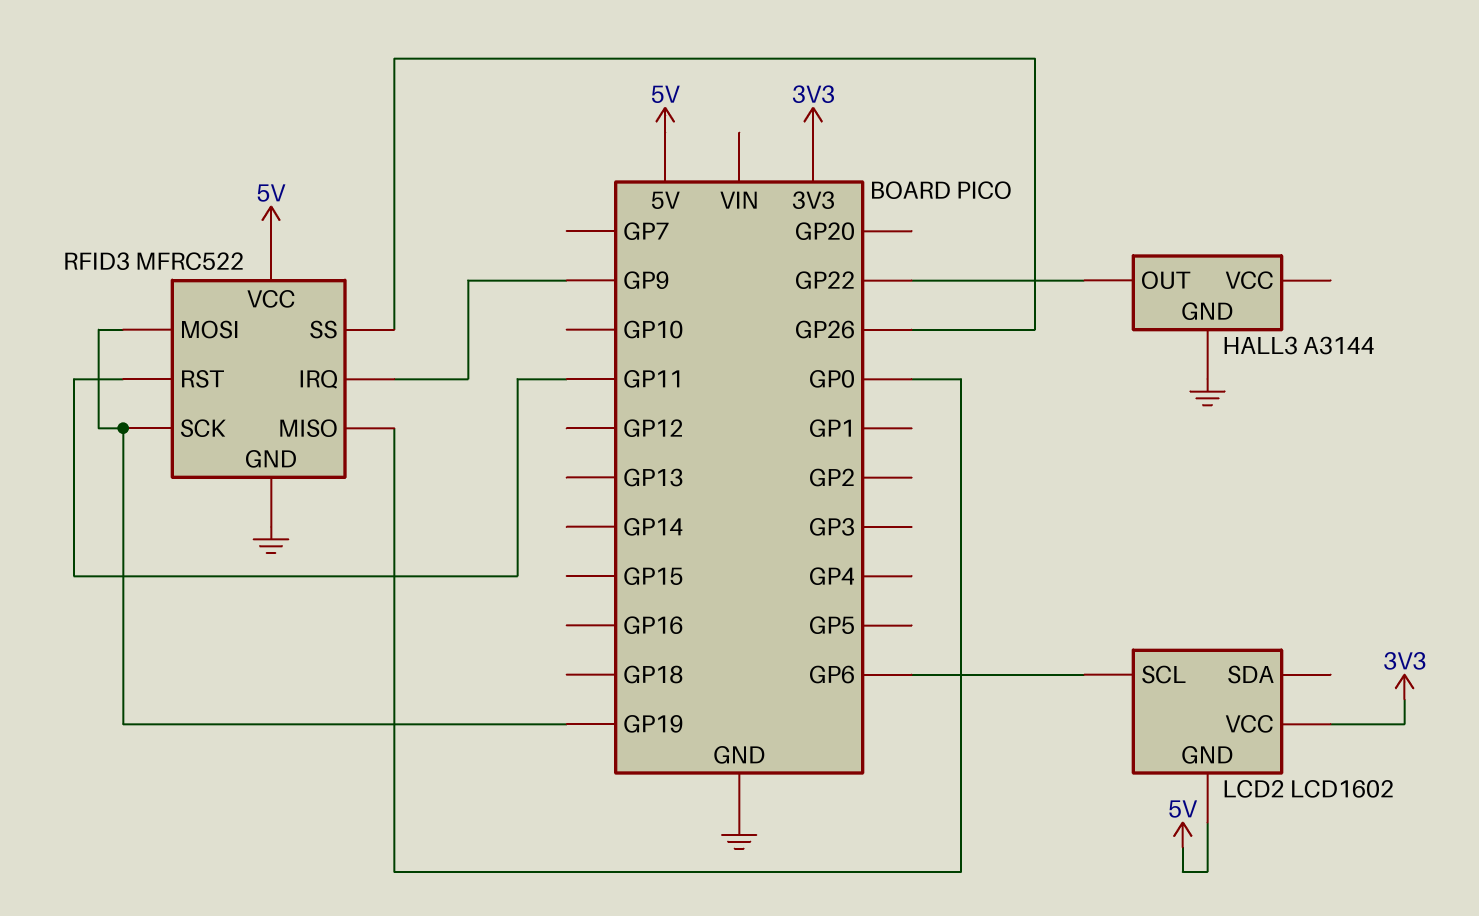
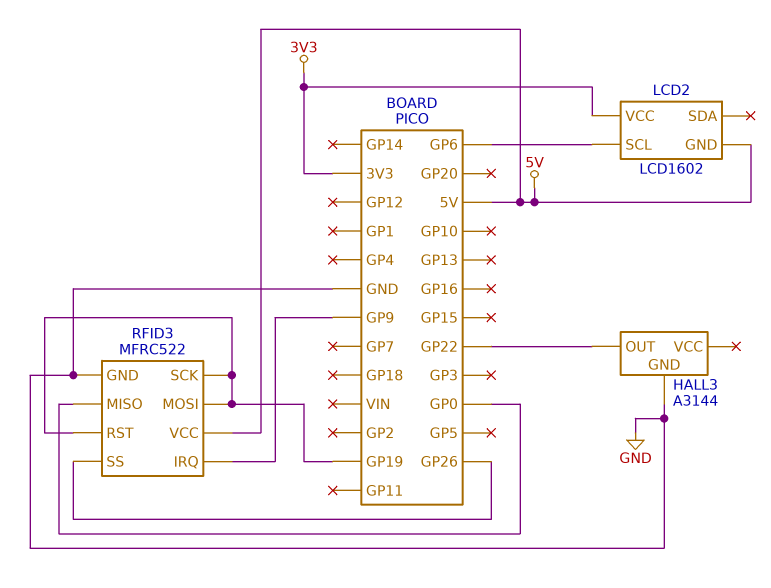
RFID3 pin RST: GP11 -> GP19

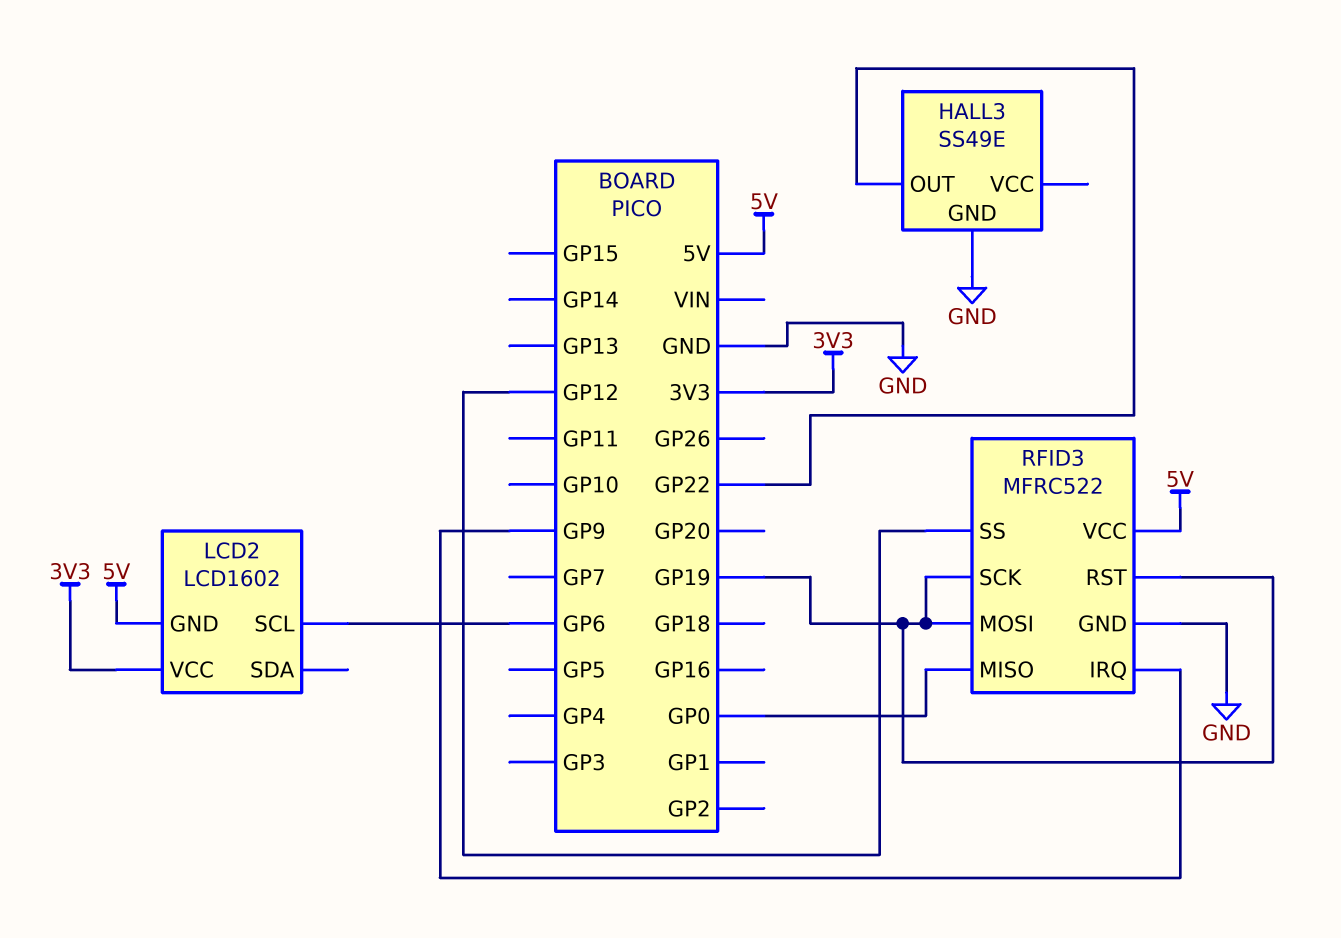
HALL3: A3144 -> SS49E
RFID3 pin SS: GP26 -> GP12

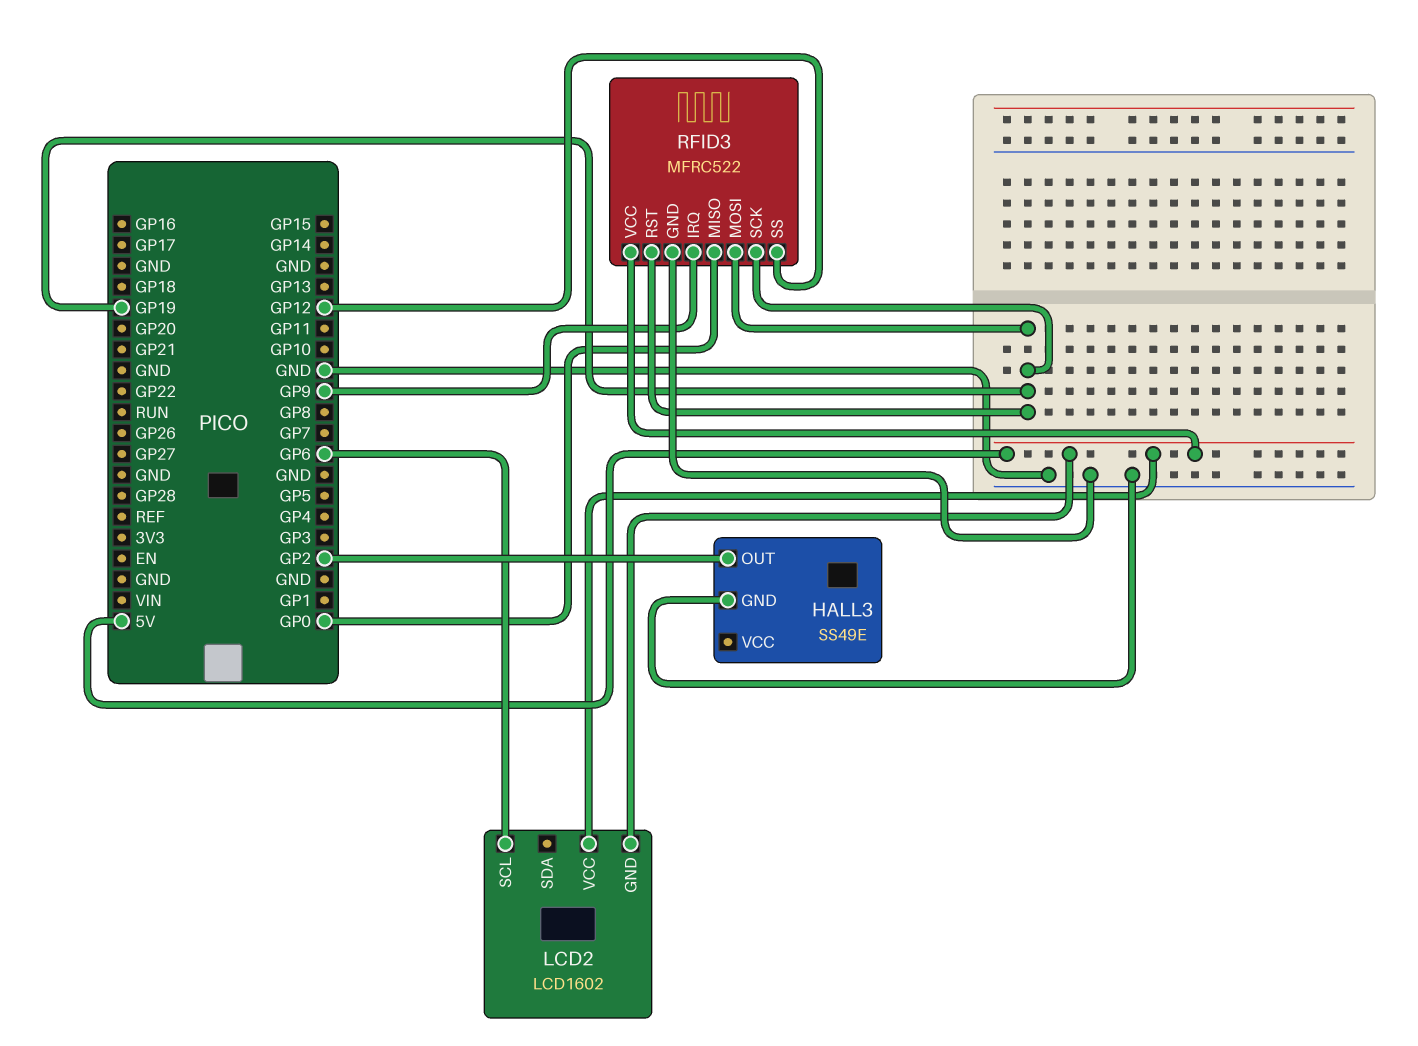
HALL3 pin OUT: GP22 -> GP2
LCD2 pin VCC: 3V3 -> 5V

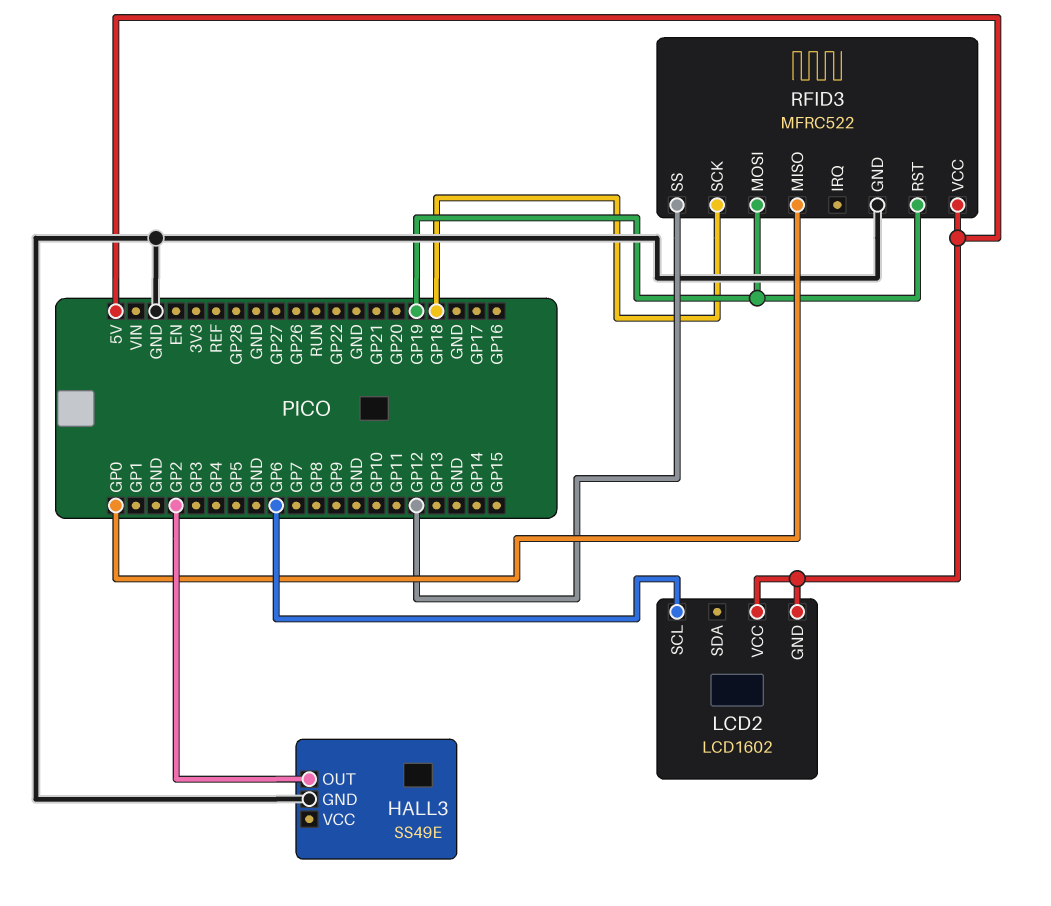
RFID3 pin IRQ: GP9 -> none
RFID3 pin SCK: GP19 -> GP18

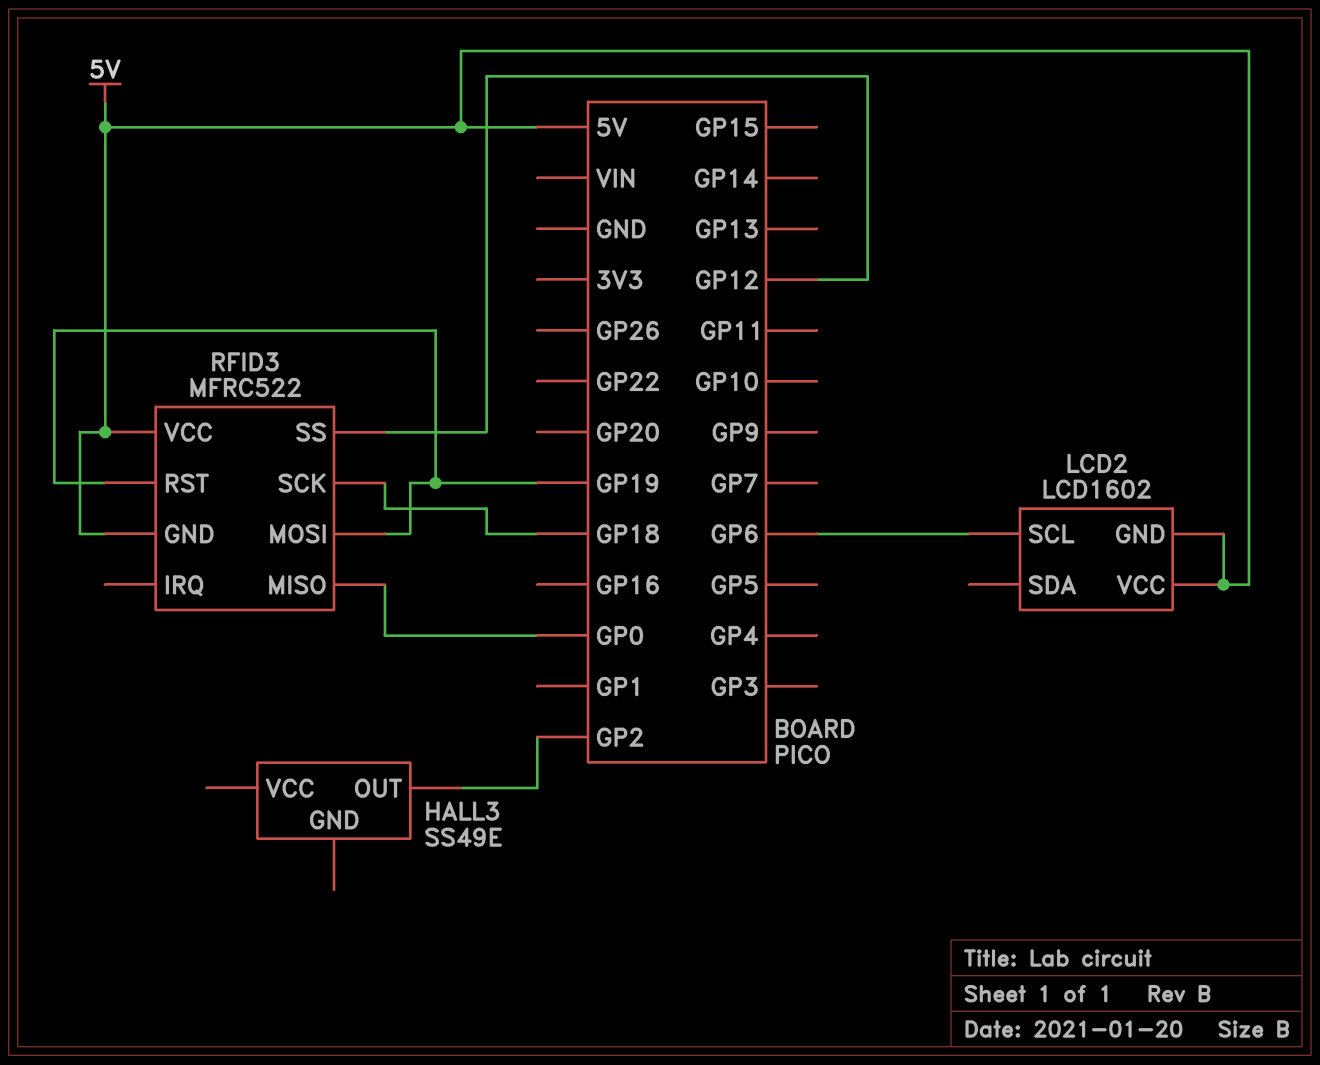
HALL3 pin GND: GND -> none
RFID3 pin GND: GND -> 5V

